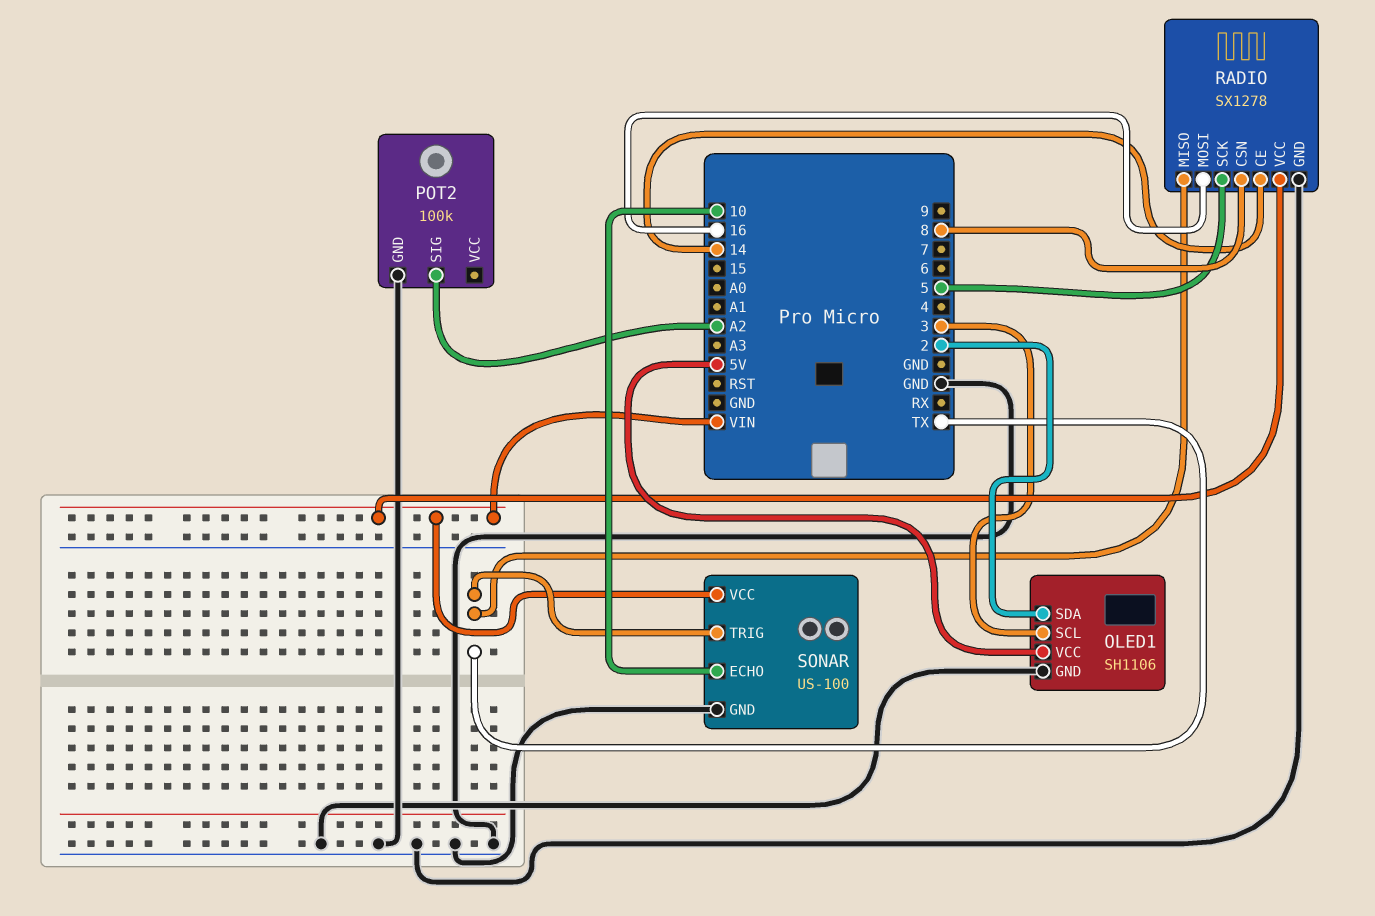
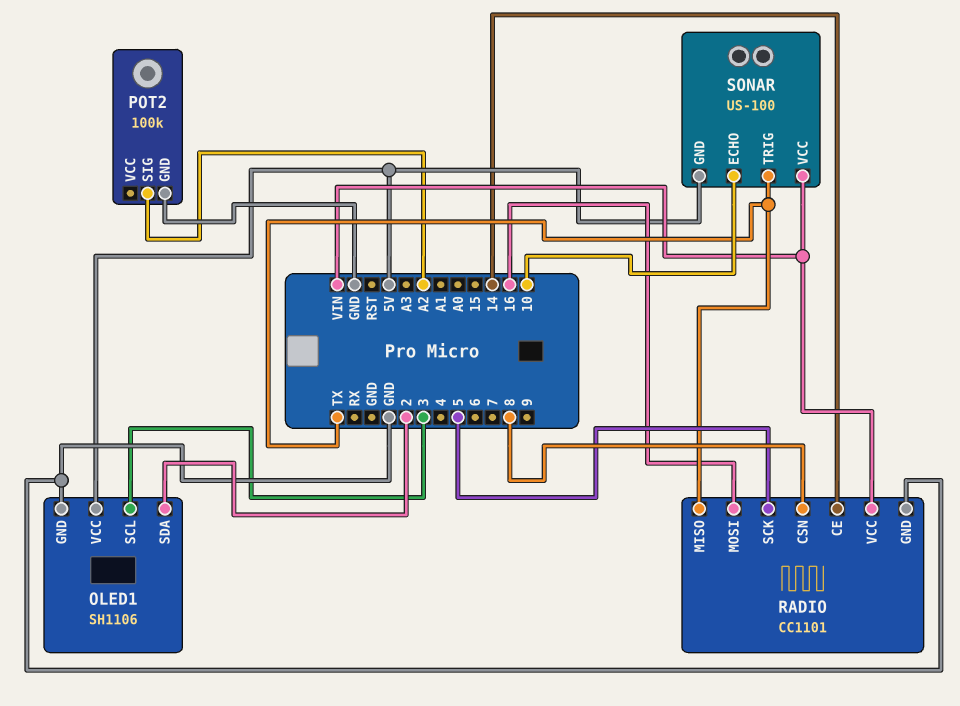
RADIO: SX1278 -> CC1101
SONAR pin GND: GND -> 5V

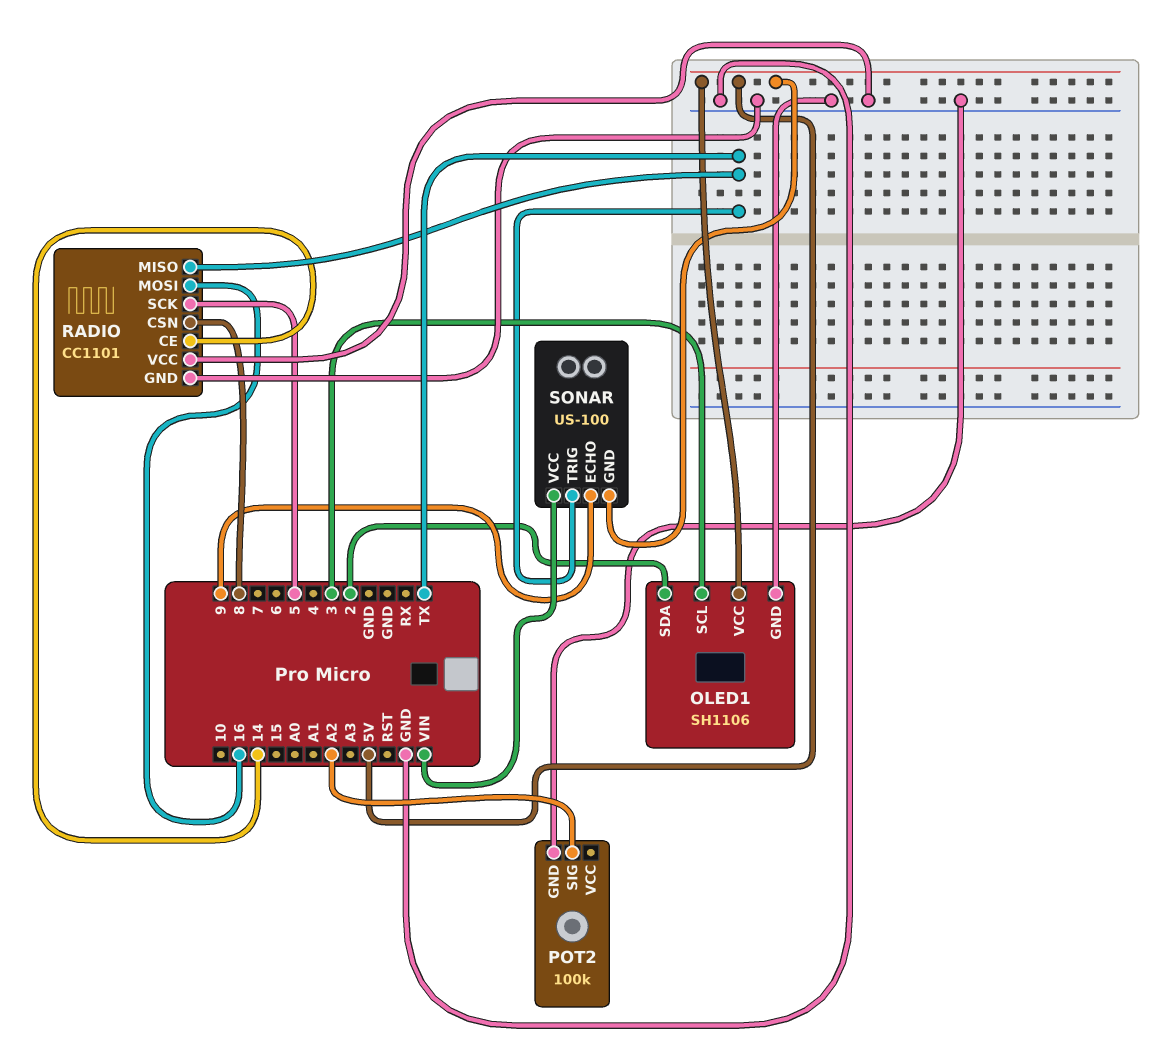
RADIO pin VCC: VIN -> GND
SONAR pin ECHO: 10 -> 9

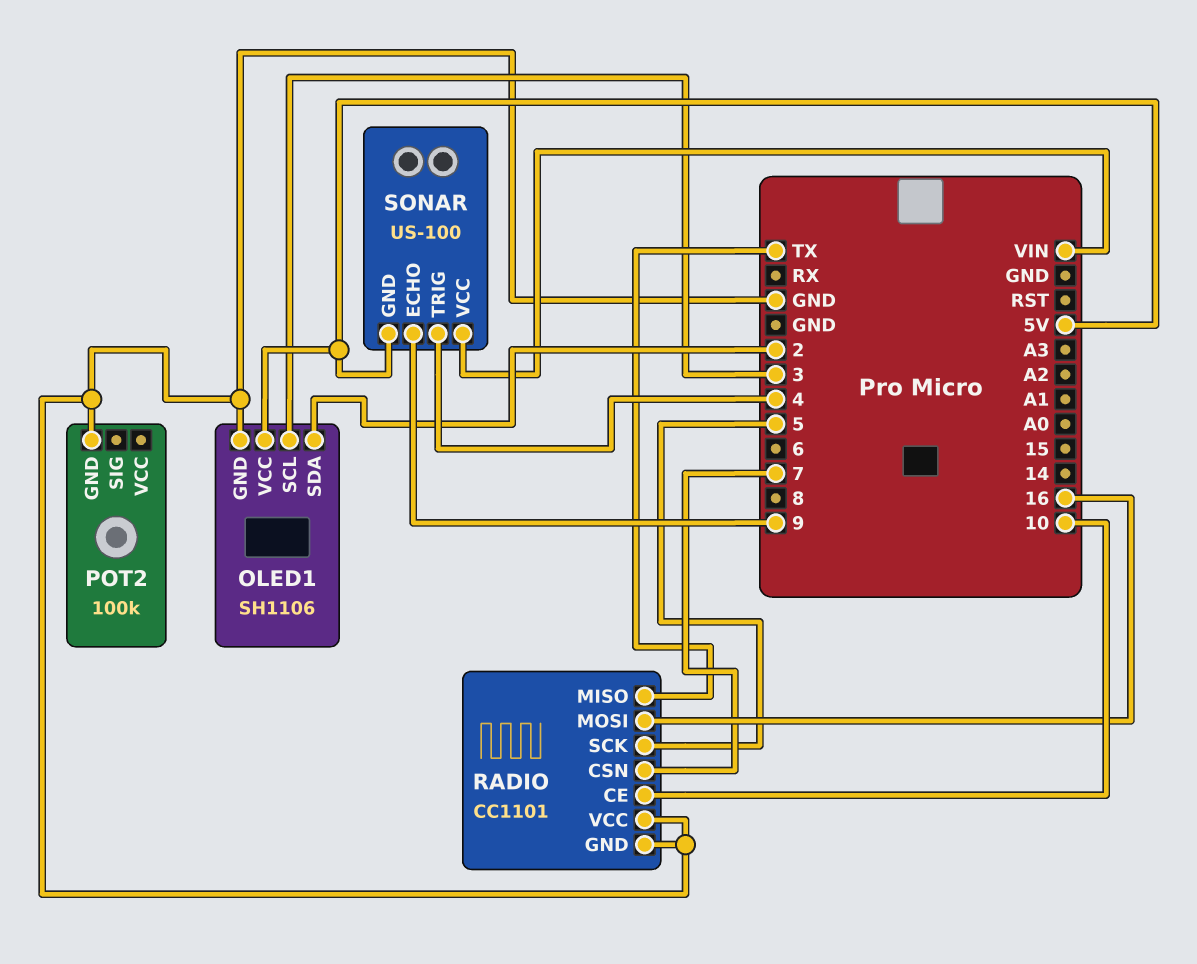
POT2 pin SIG: A2 -> none
RADIO pin CE: 14 -> 10
RADIO pin CSN: 8 -> 7
SONAR pin TRIG: TX -> 4

